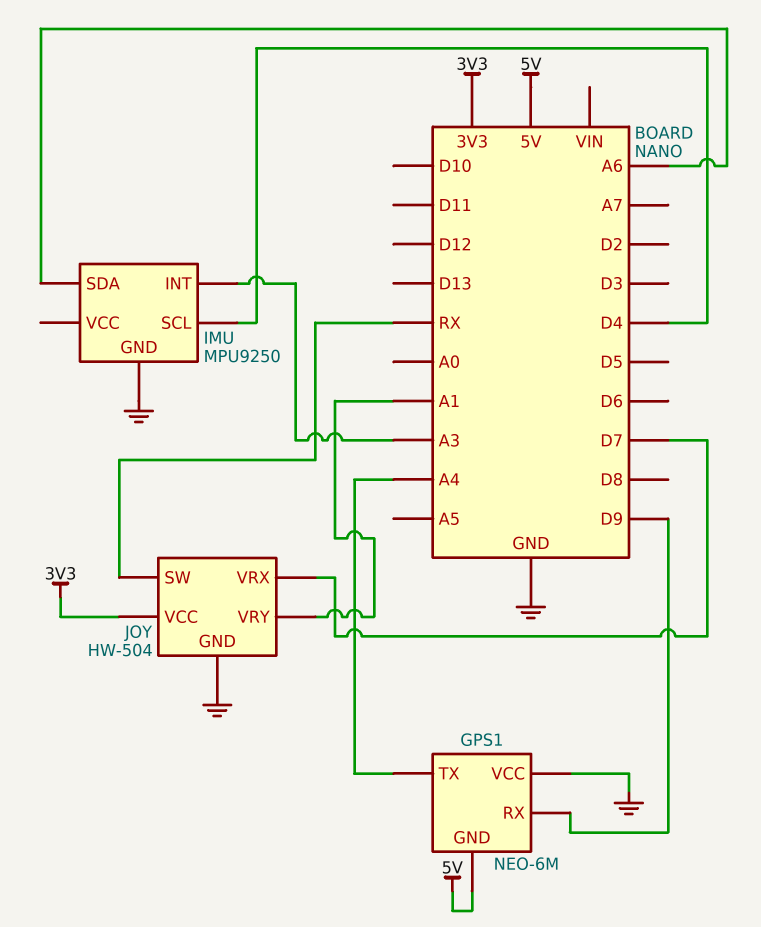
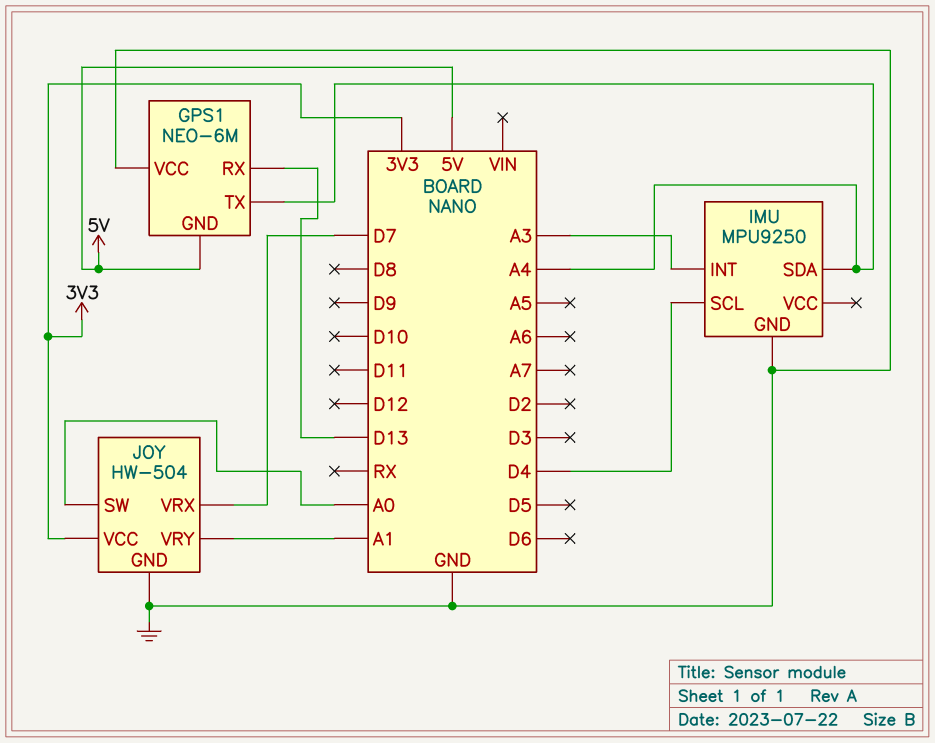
GPS1 pin RX: D9 -> D13
IMU pin SDA: A6 -> A4
JOY pin SW: RX -> A0

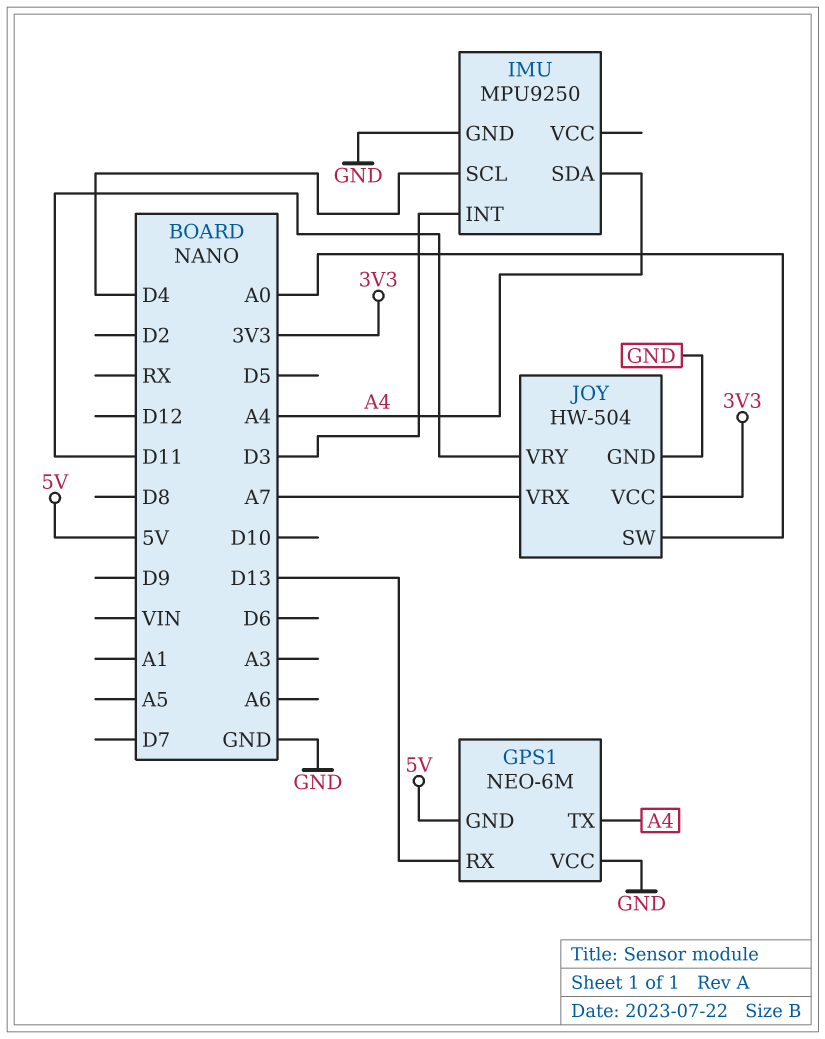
IMU pin INT: A3 -> D3
JOY pin VRX: D7 -> A7
JOY pin VRY: A1 -> D11

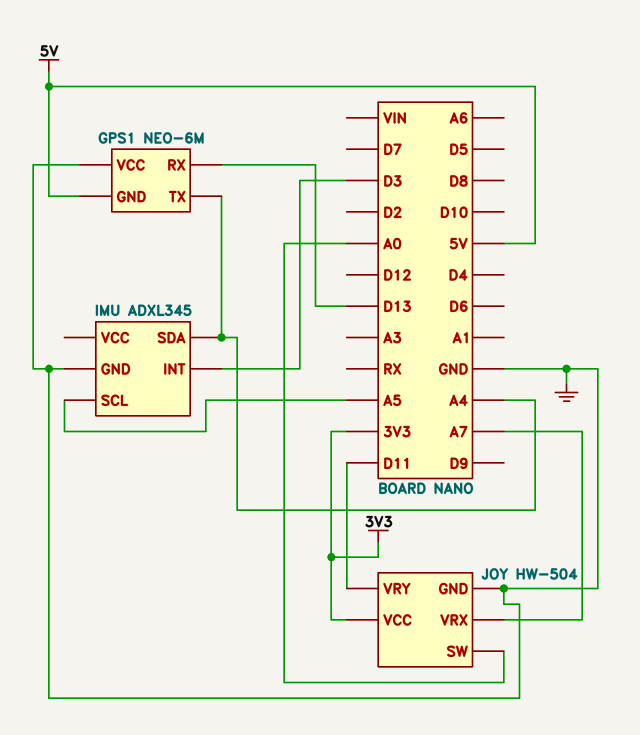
IMU: MPU9250 -> ADXL345
IMU pin SCL: D4 -> A5

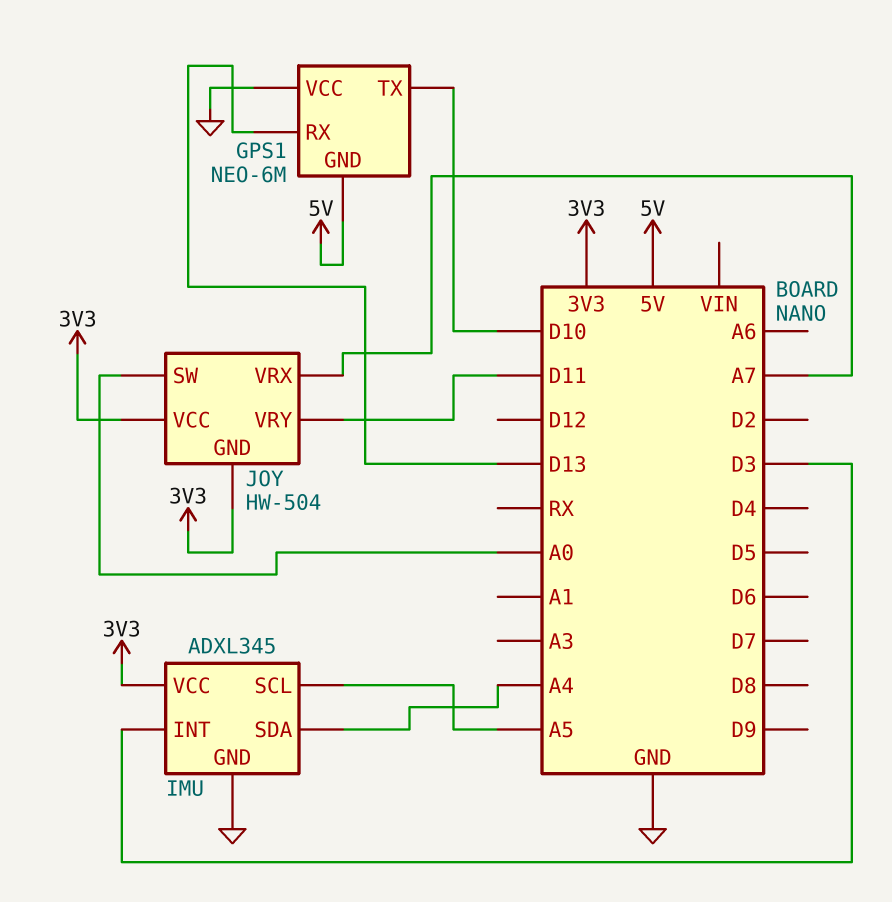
GPS1 pin TX: A4 -> D10
IMU pin VCC: none -> 3V3
JOY pin GND: GND -> 3V3

